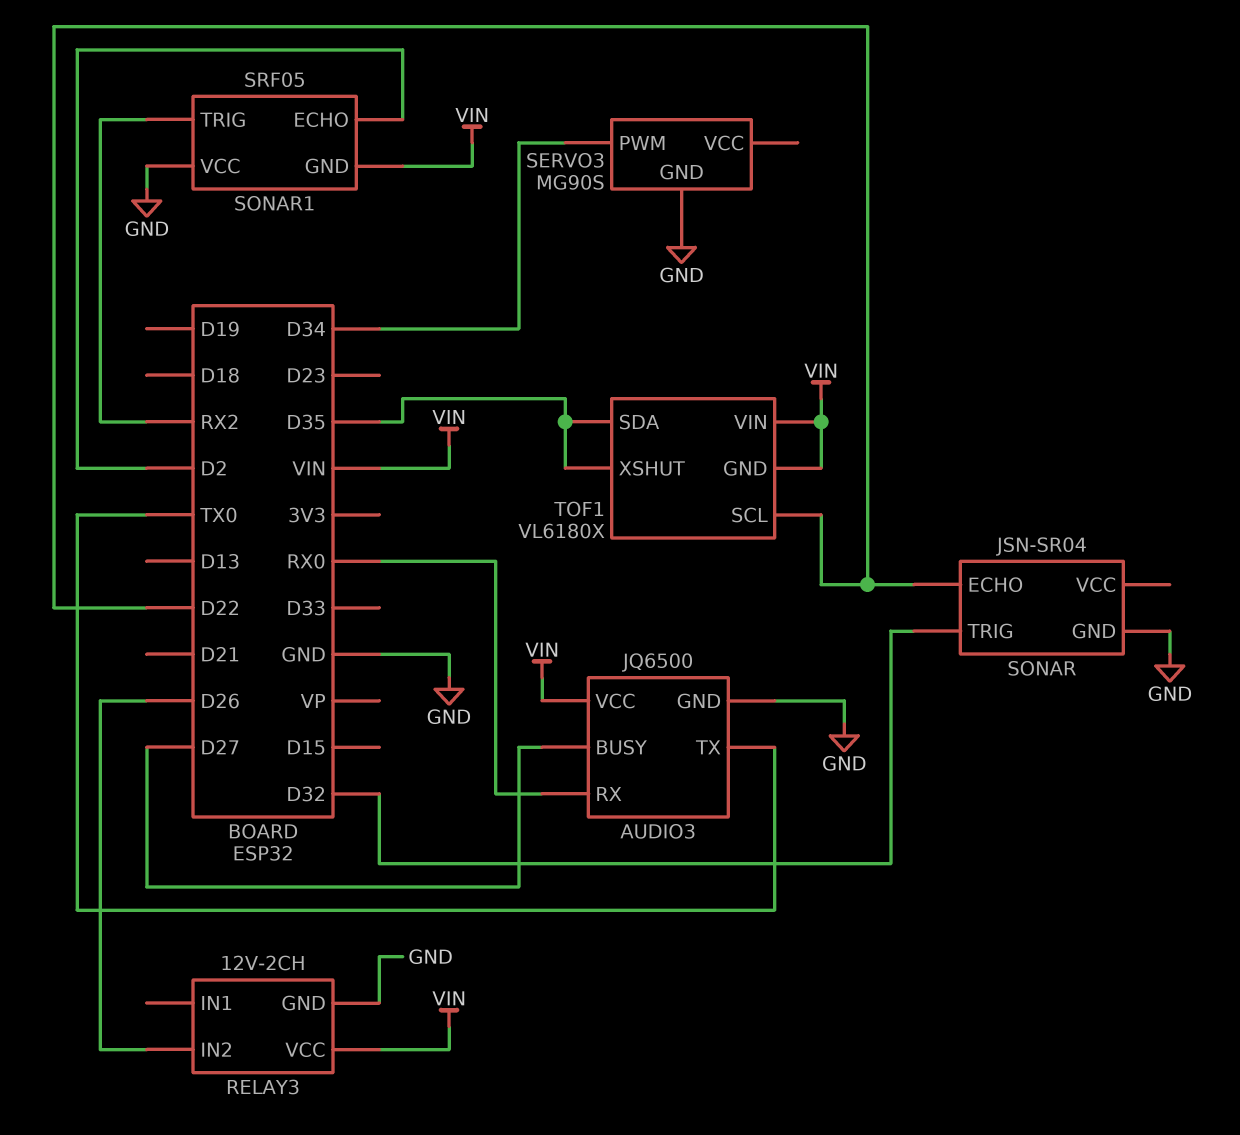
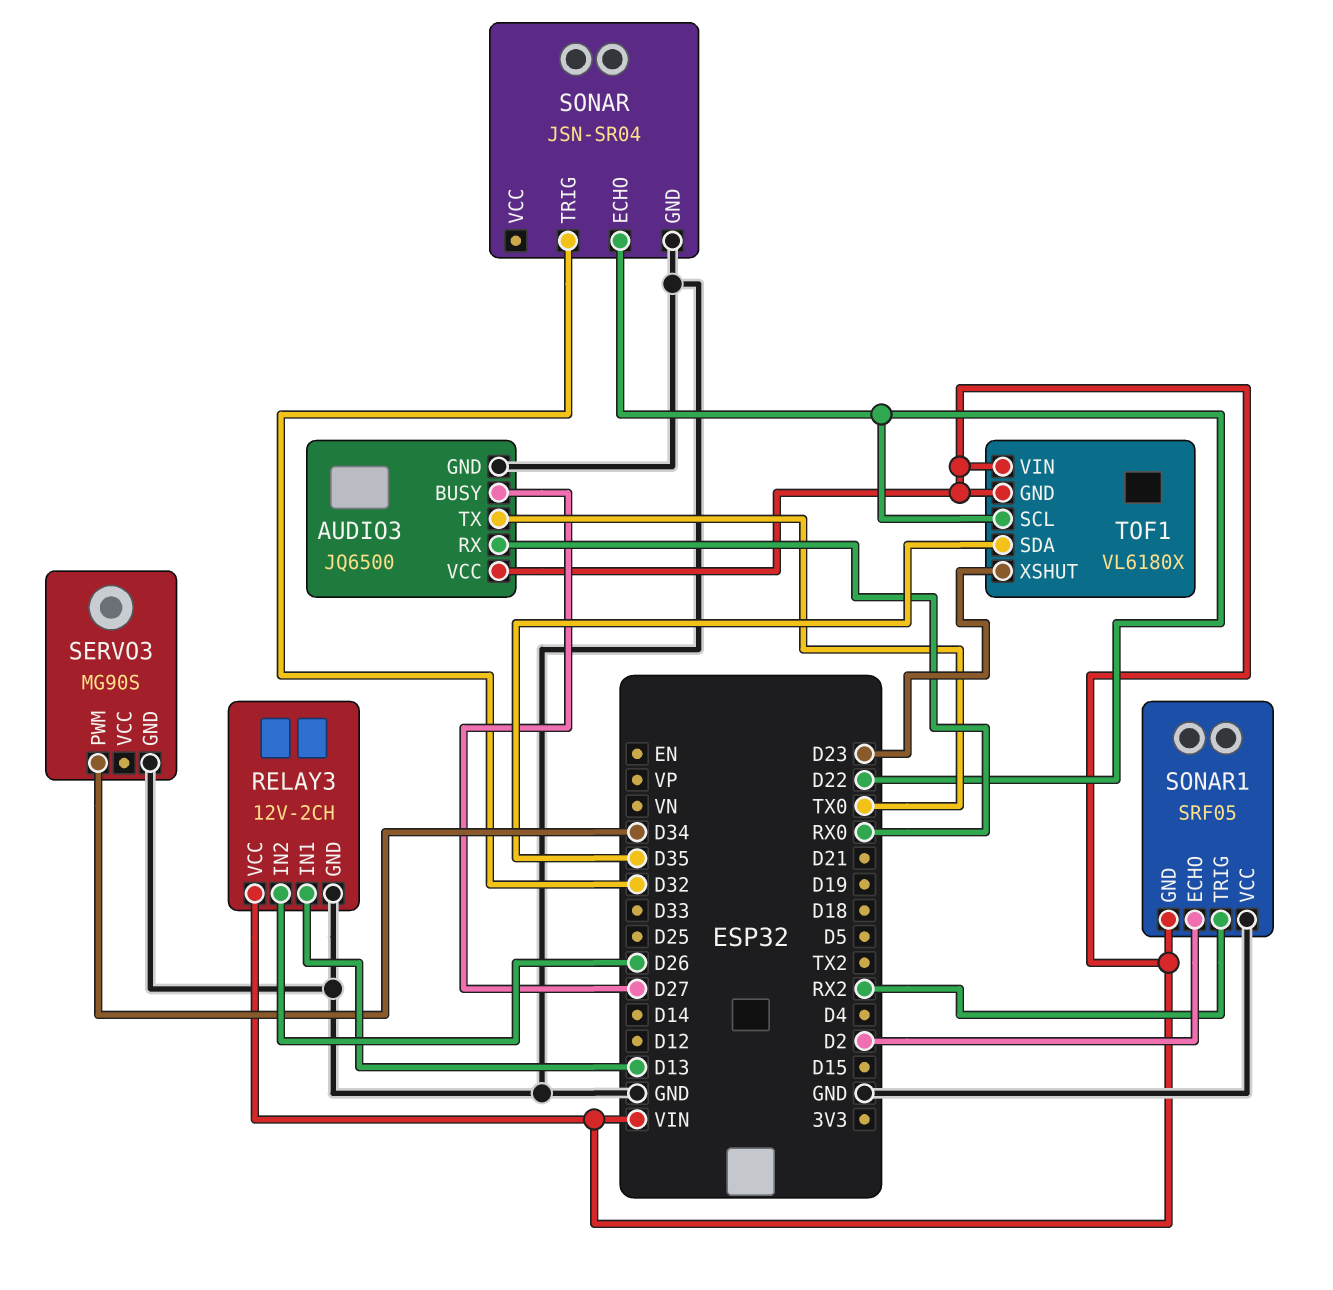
RELAY3 pin IN1: none -> D13
TOF1 pin XSHUT: D35 -> D23

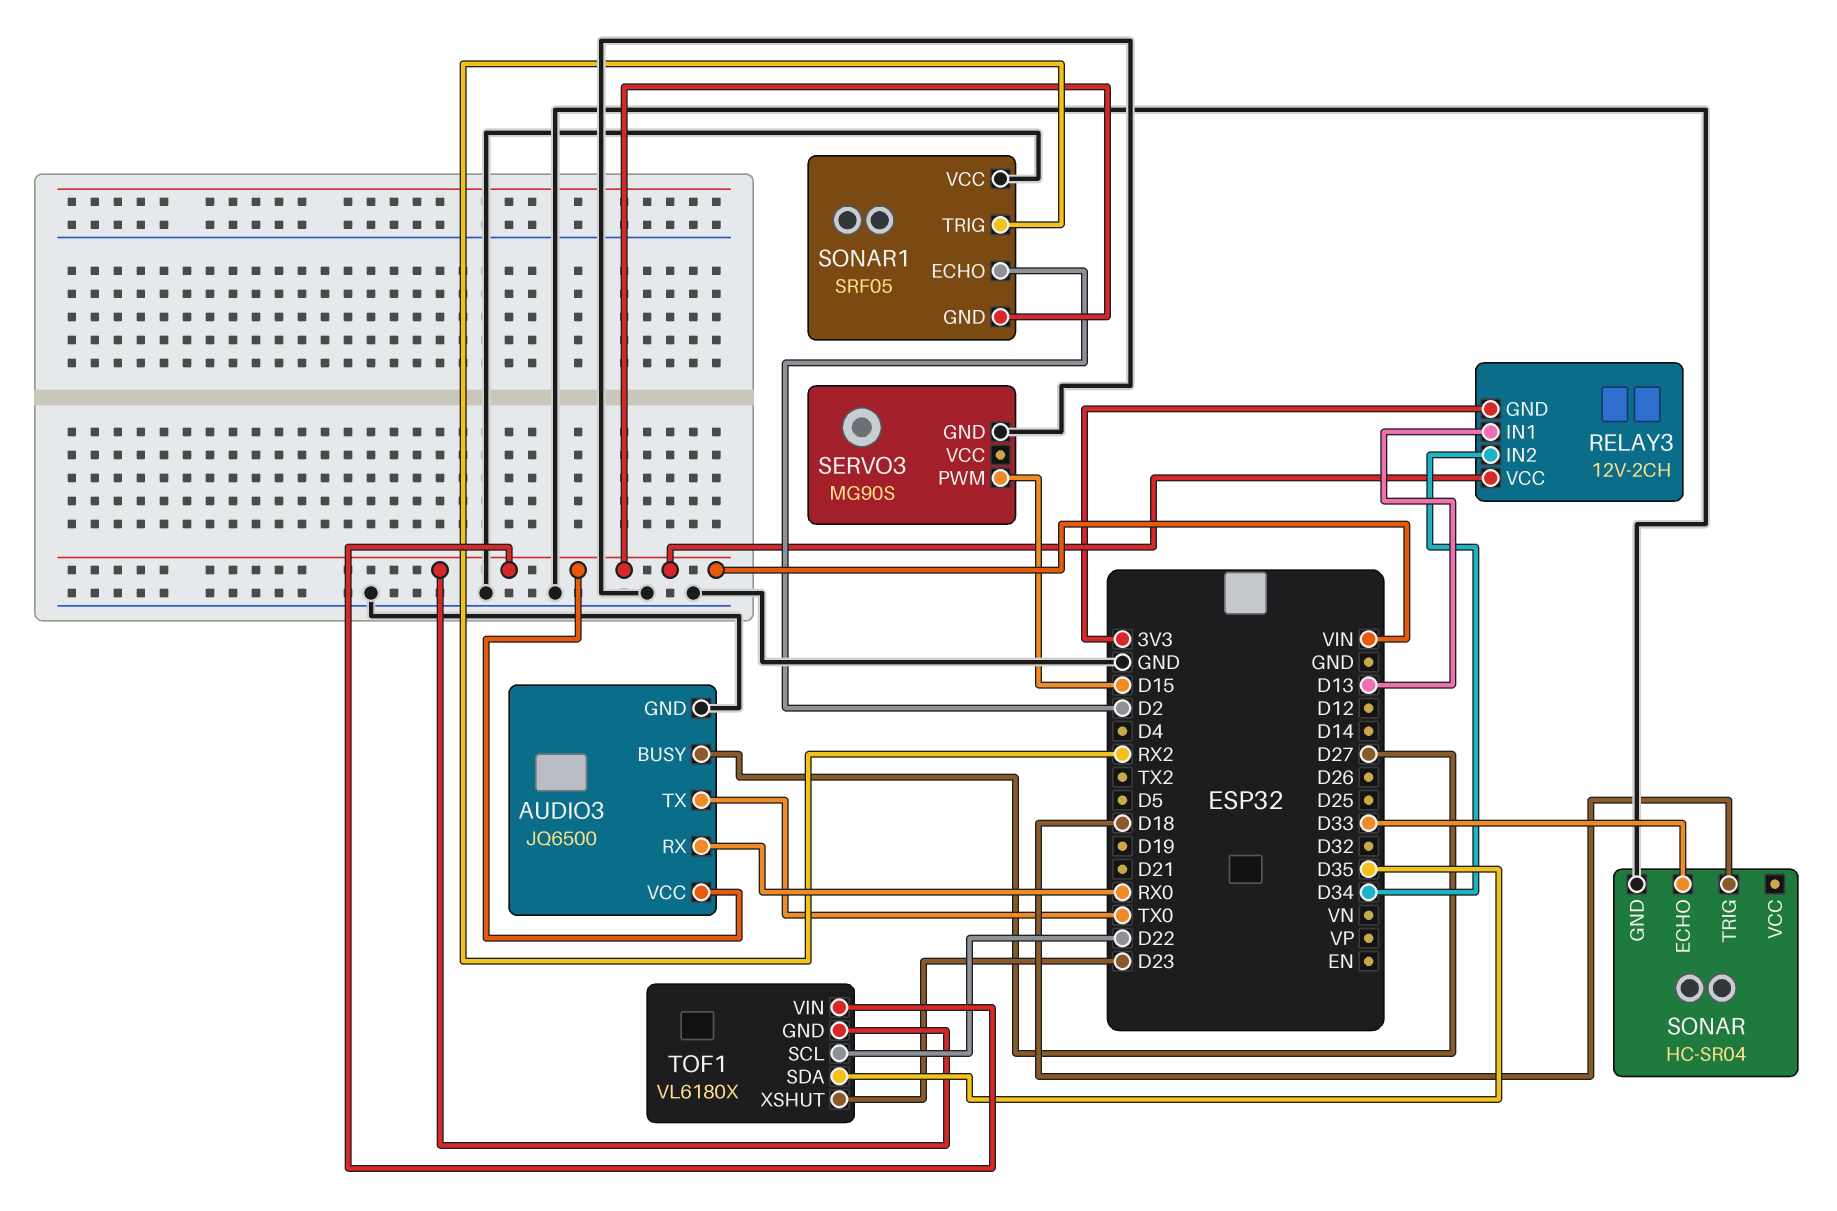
RELAY3 pin GND: GND -> 3V3
RELAY3 pin IN2: D26 -> D34
SERVO3 pin PWM: D34 -> D15
SONAR: JSN-SR04 -> HC-SR04
SONAR pin ECHO: D22 -> D33
SONAR pin TRIG: D32 -> D18

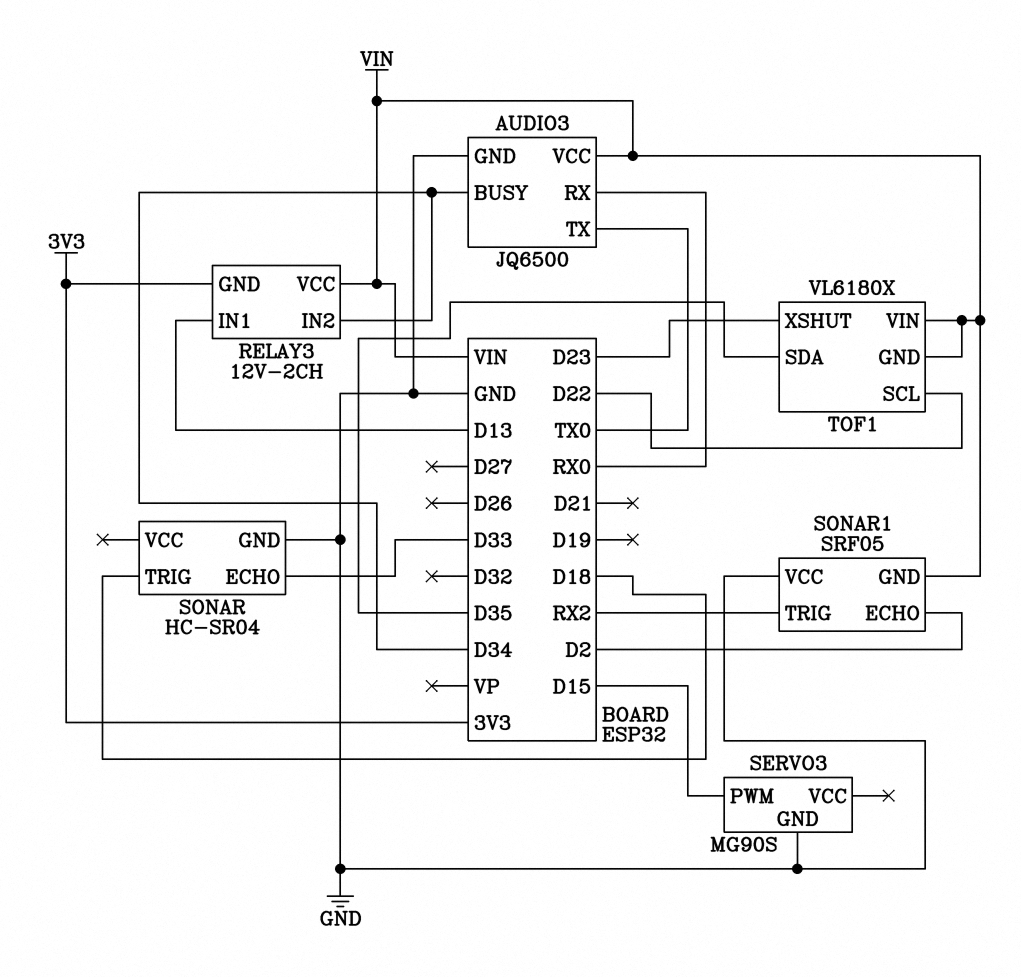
AUDIO3 pin BUSY: D27 -> D34

